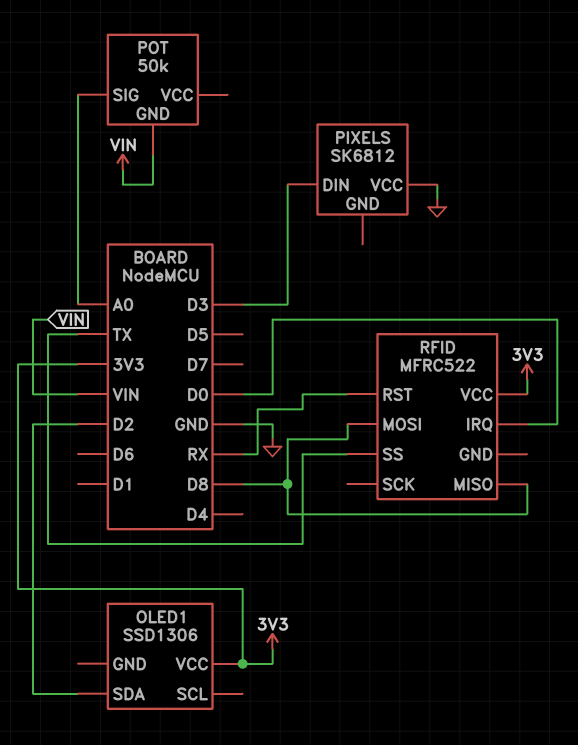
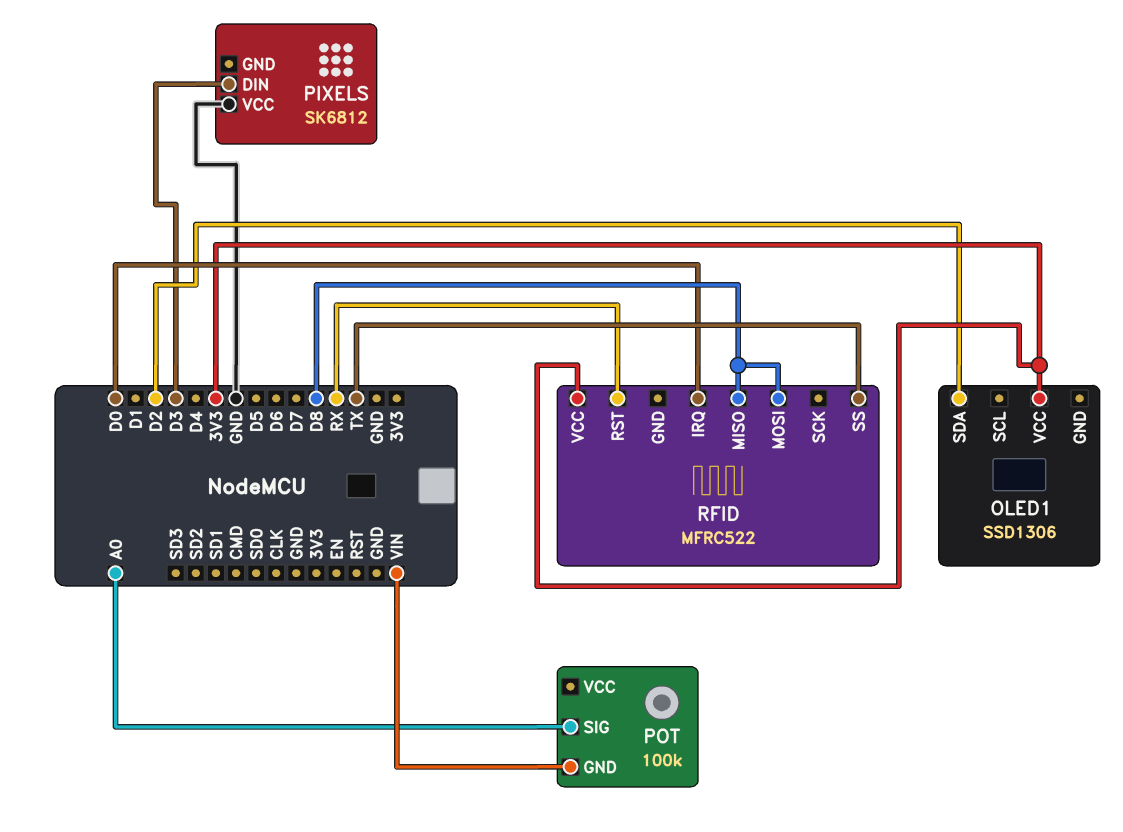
POT: 50k -> 100k

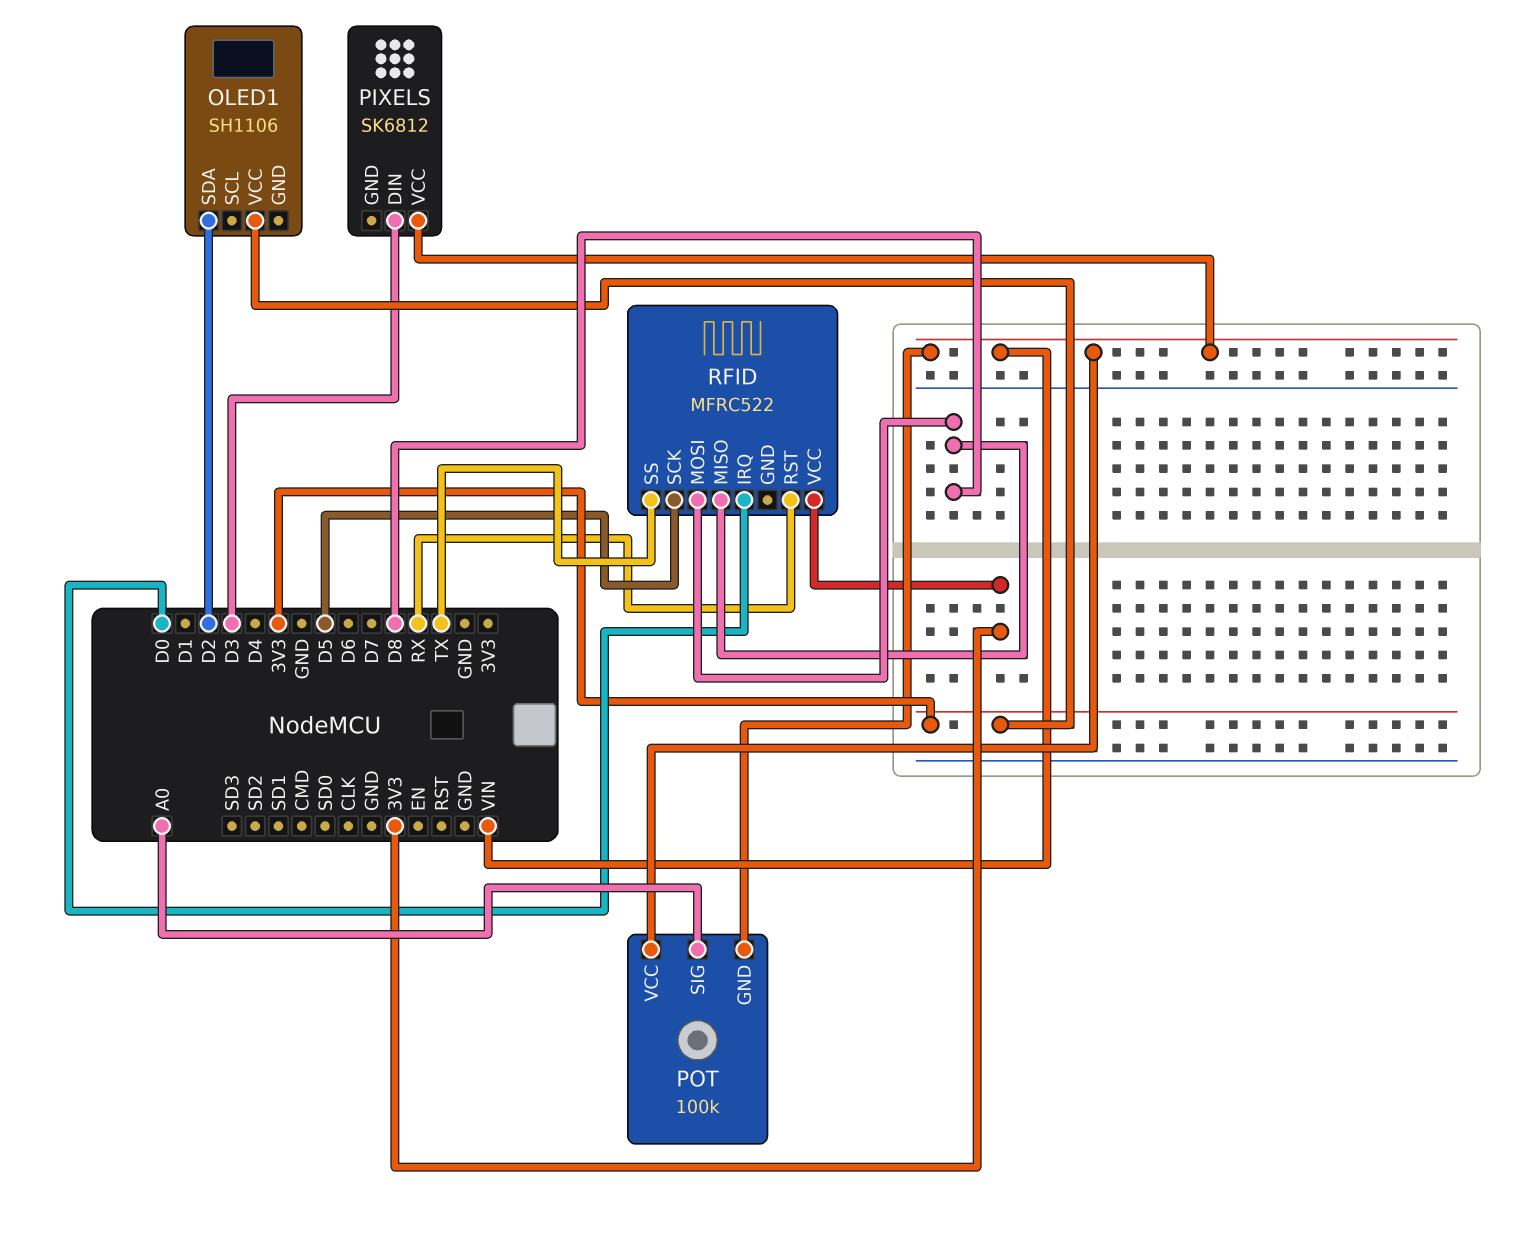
OLED1: SSD1306 -> SH1106
PIXELS pin VCC: GND -> VIN
POT pin VCC: none -> VIN
RFID pin SCK: none -> D5

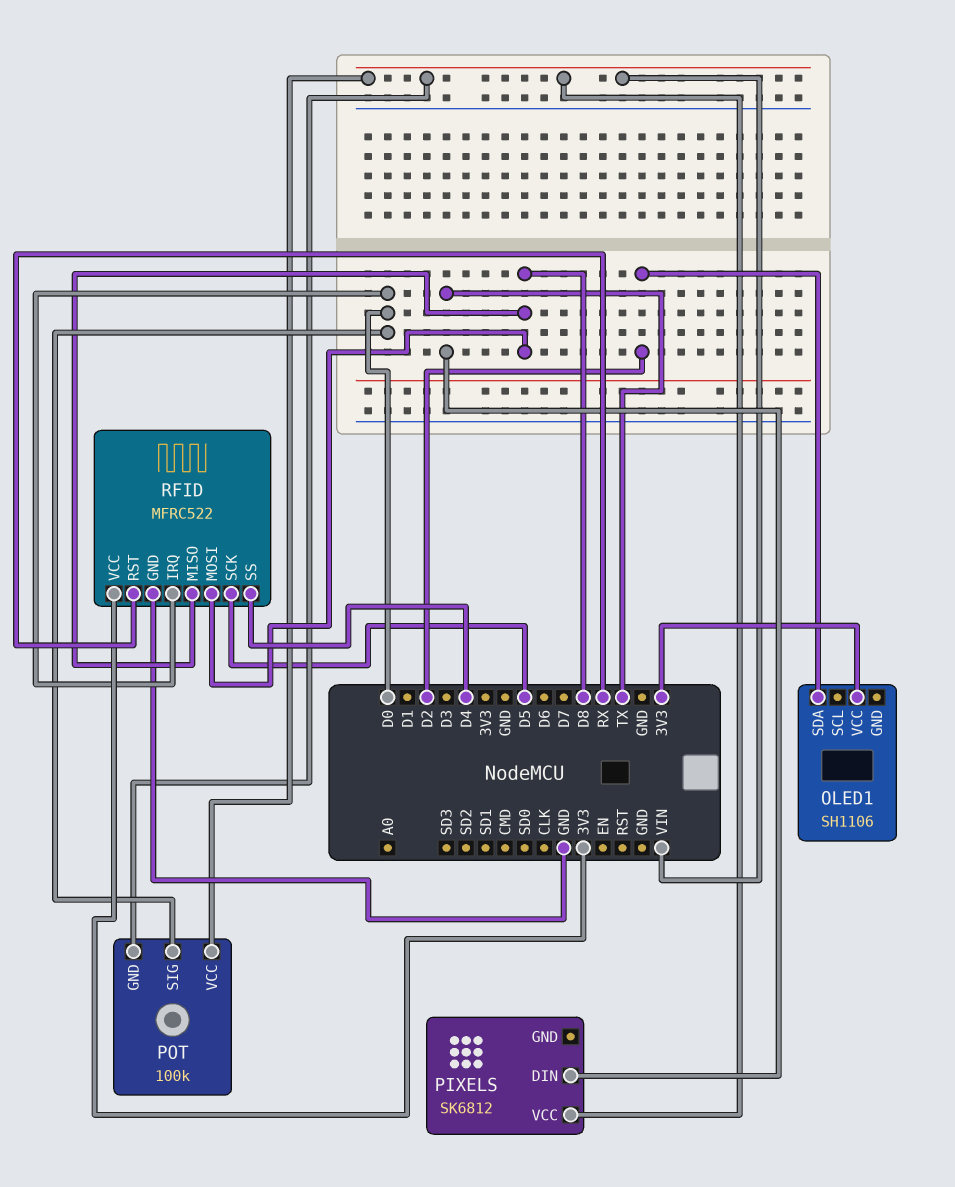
PIXELS pin DIN: D3 -> TX
POT pin SIG: A0 -> D0
RFID pin GND: none -> GND
RFID pin SS: TX -> D4

